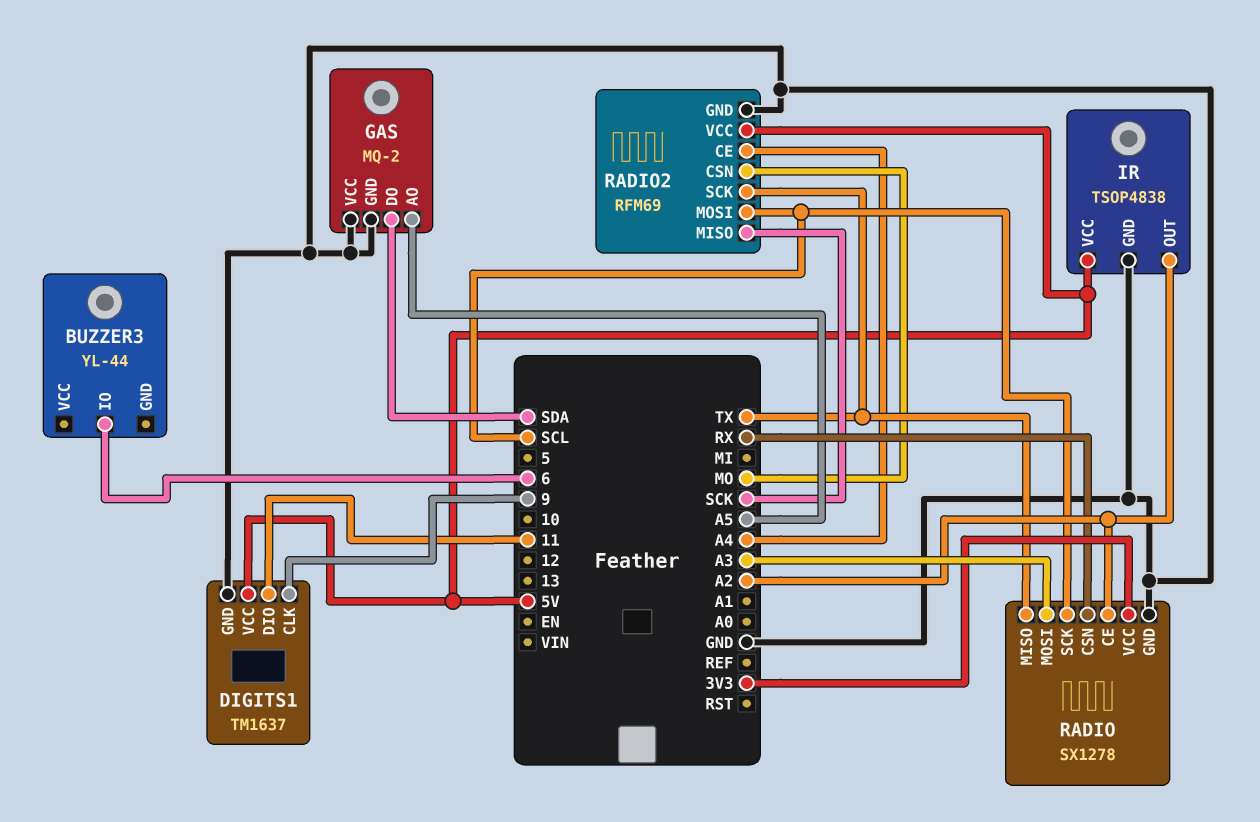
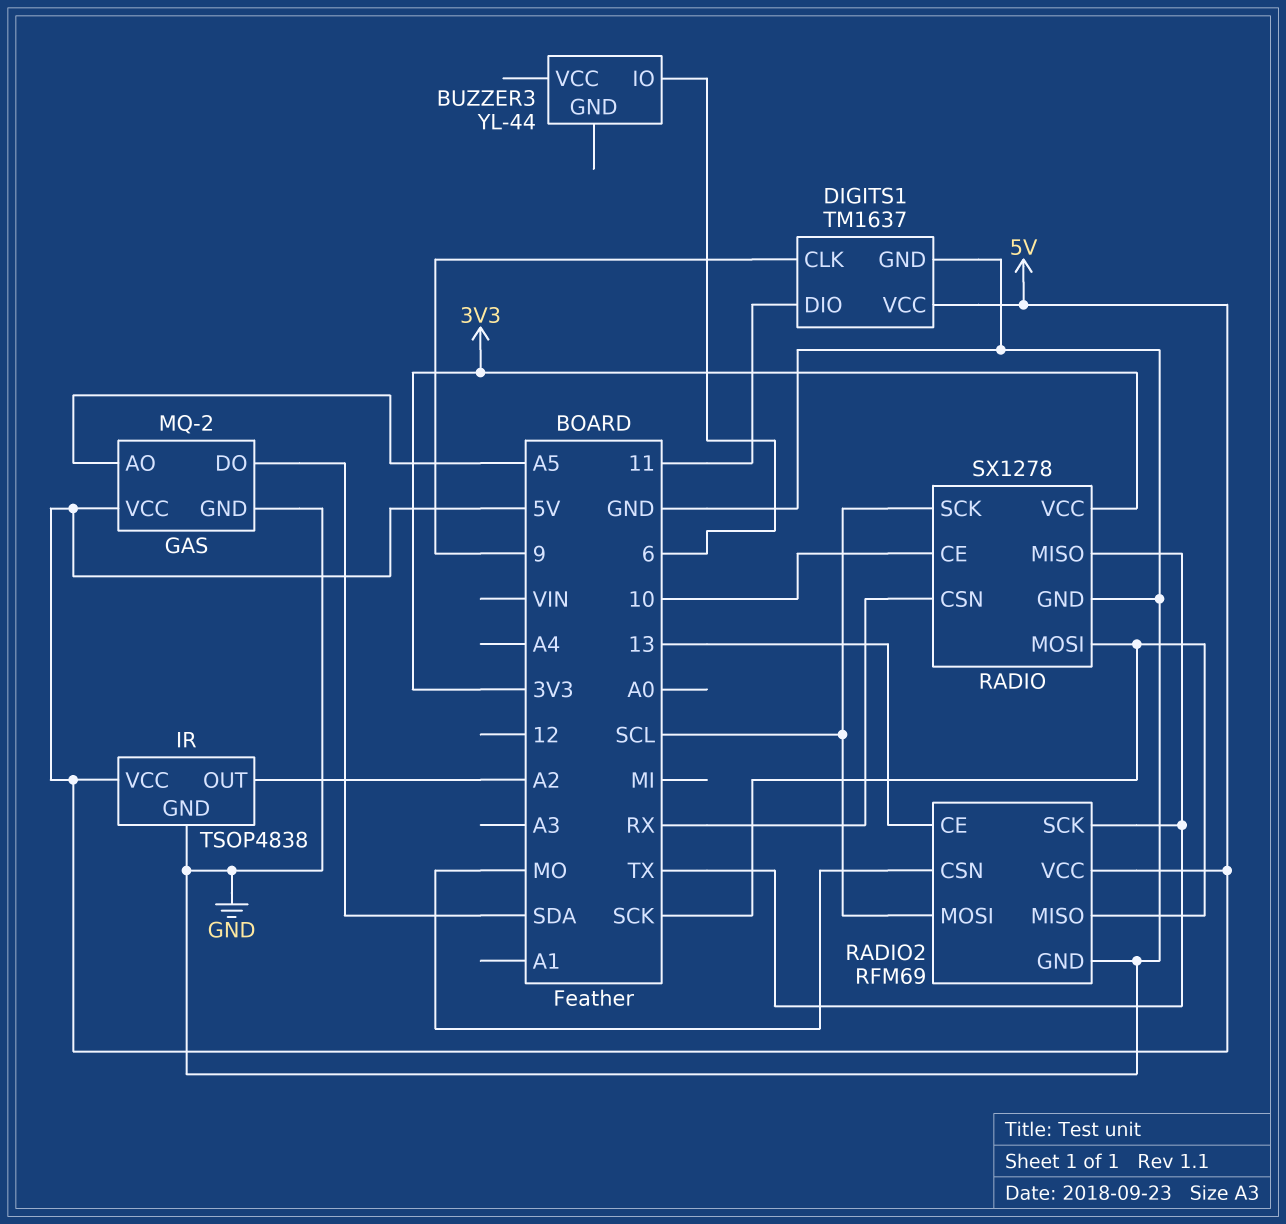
GAS pin VCC: GND -> 5V
RADIO pin CE: A2 -> 10
RADIO pin MOSI: A3 -> SCK
RADIO2 pin CE: A4 -> 13

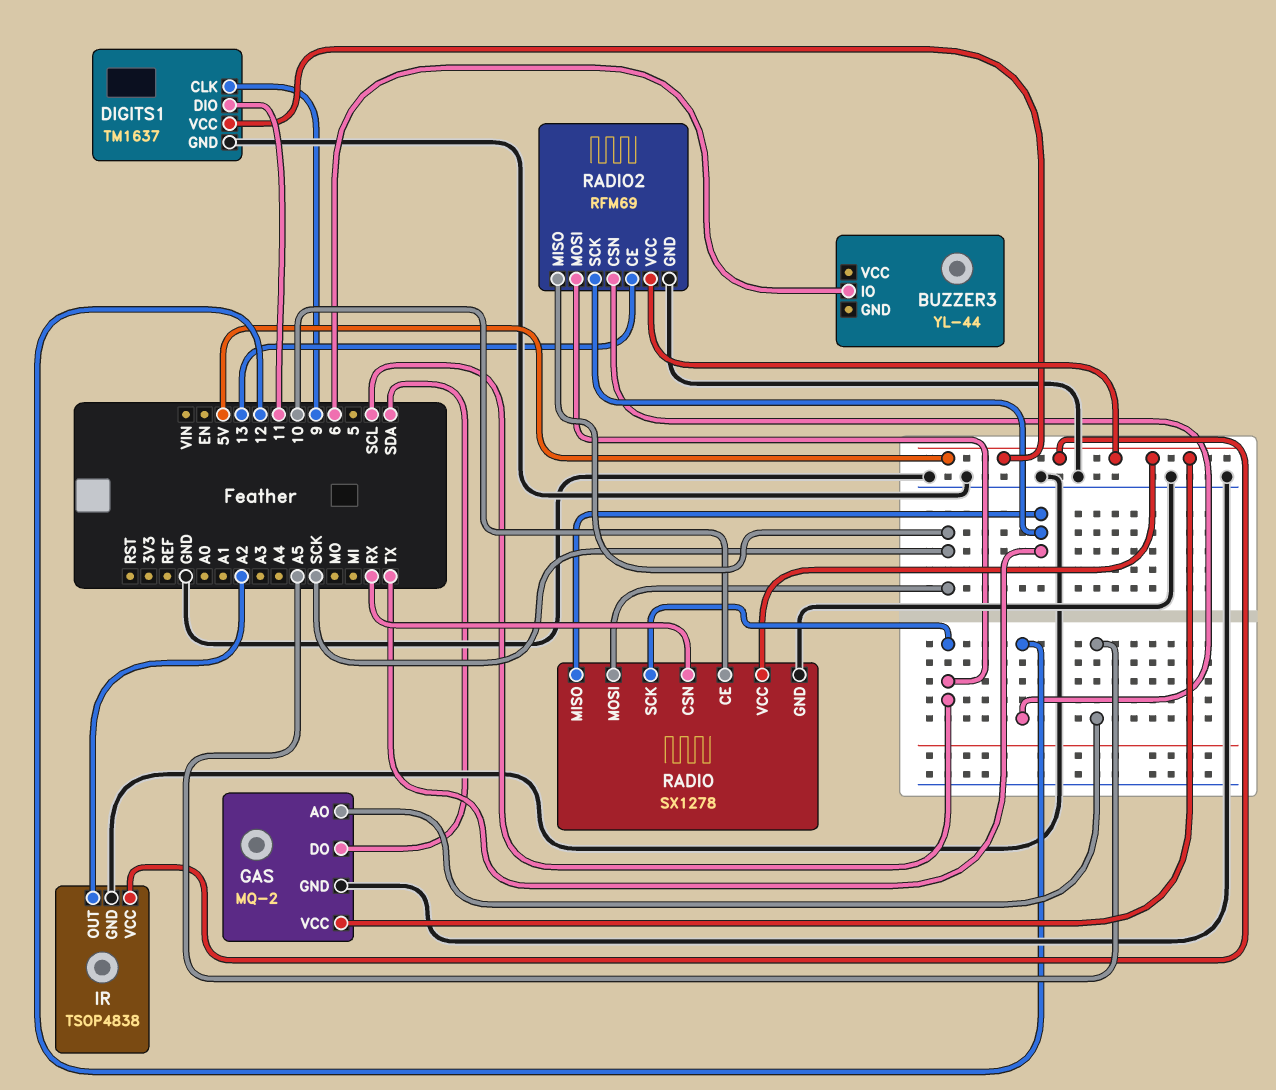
RADIO pin VCC: 3V3 -> 5V
RADIO2 pin CSN: MO -> 12

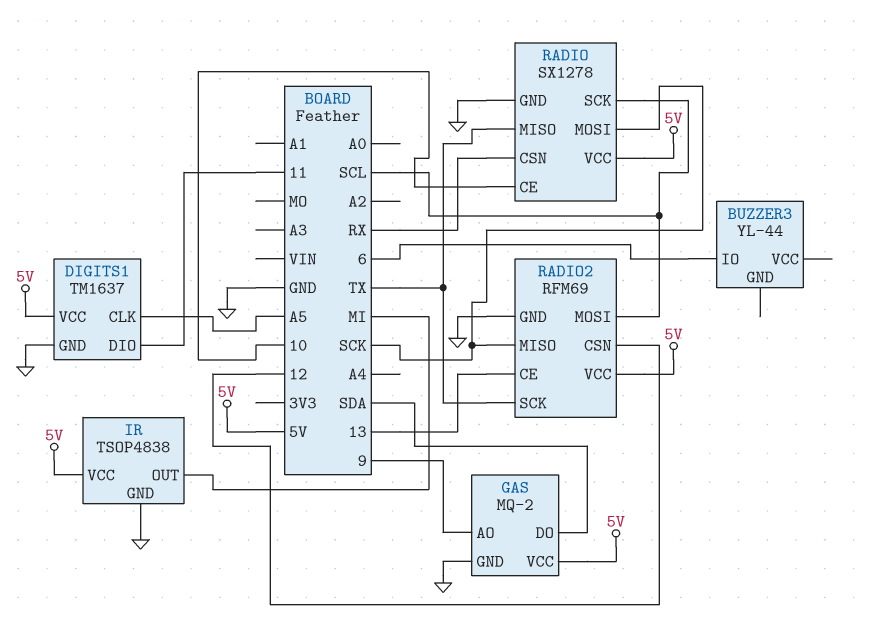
DIGITS1 pin CLK: 9 -> A5
GAS pin AO: A5 -> 9
IR pin OUT: A2 -> MI

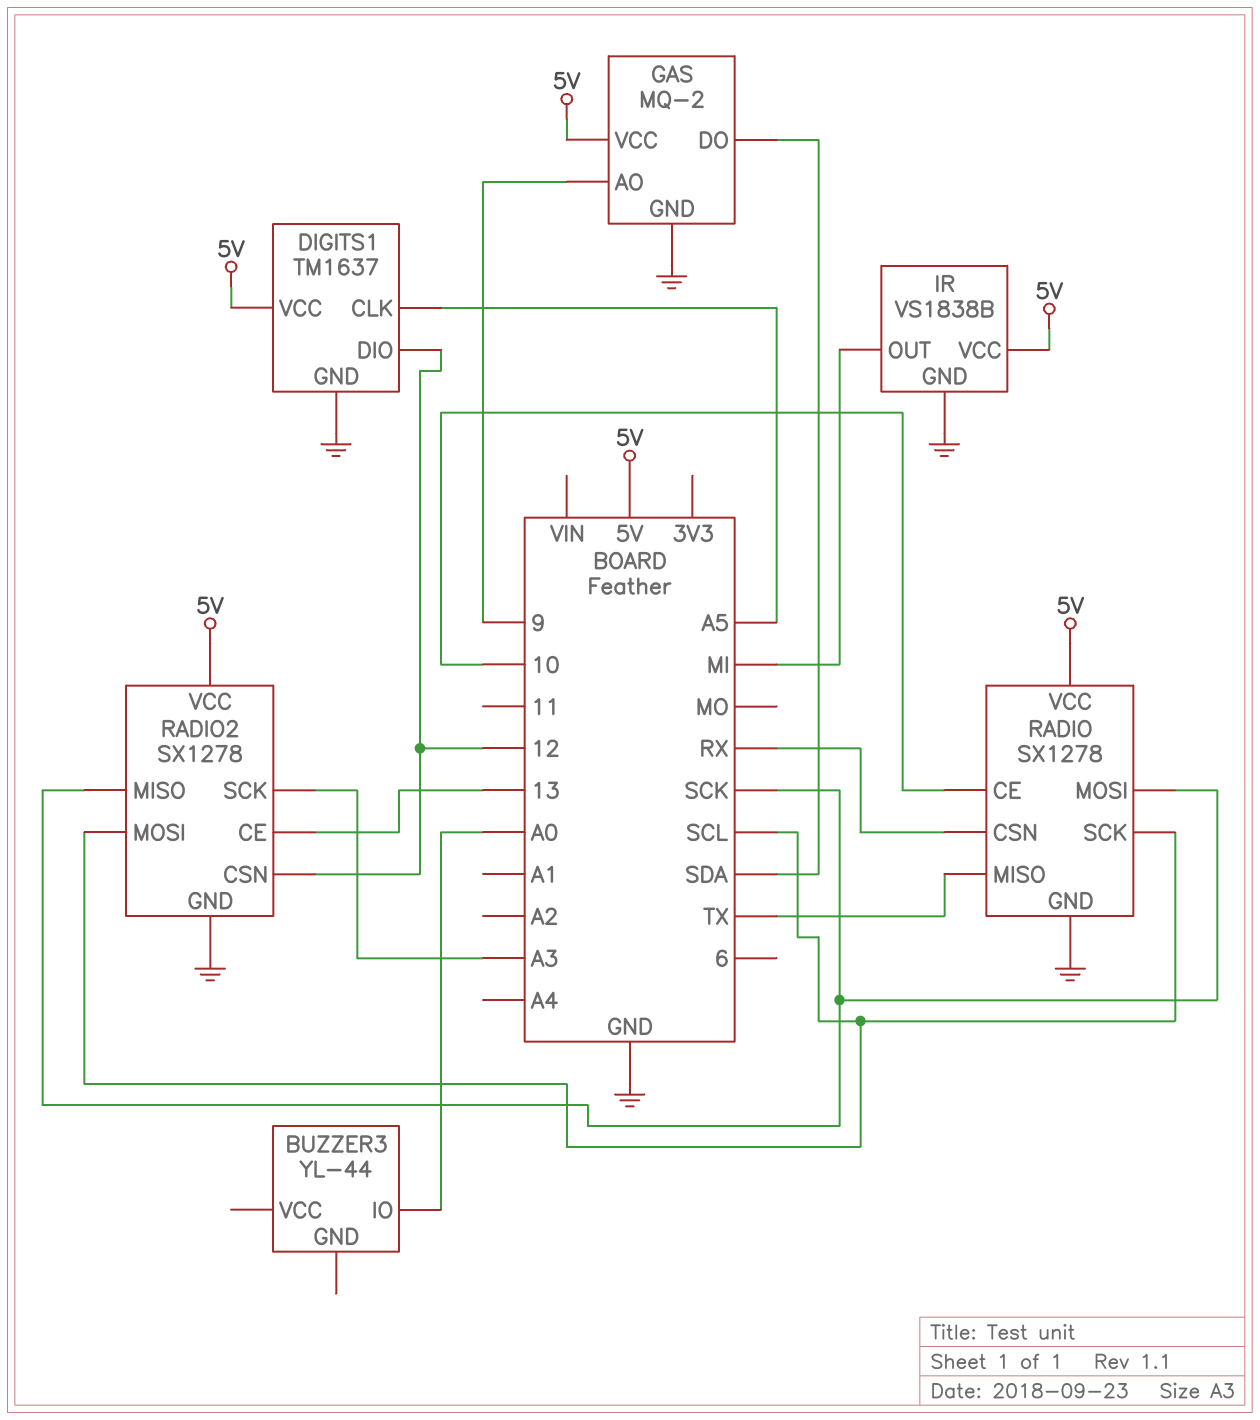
BUZZER3 pin IO: 6 -> A0
DIGITS1 pin DIO: 11 -> 12
IR: TSOP4838 -> VS1838B
RADIO2: RFM69 -> SX1278
RADIO2 pin SCK: TX -> A3

